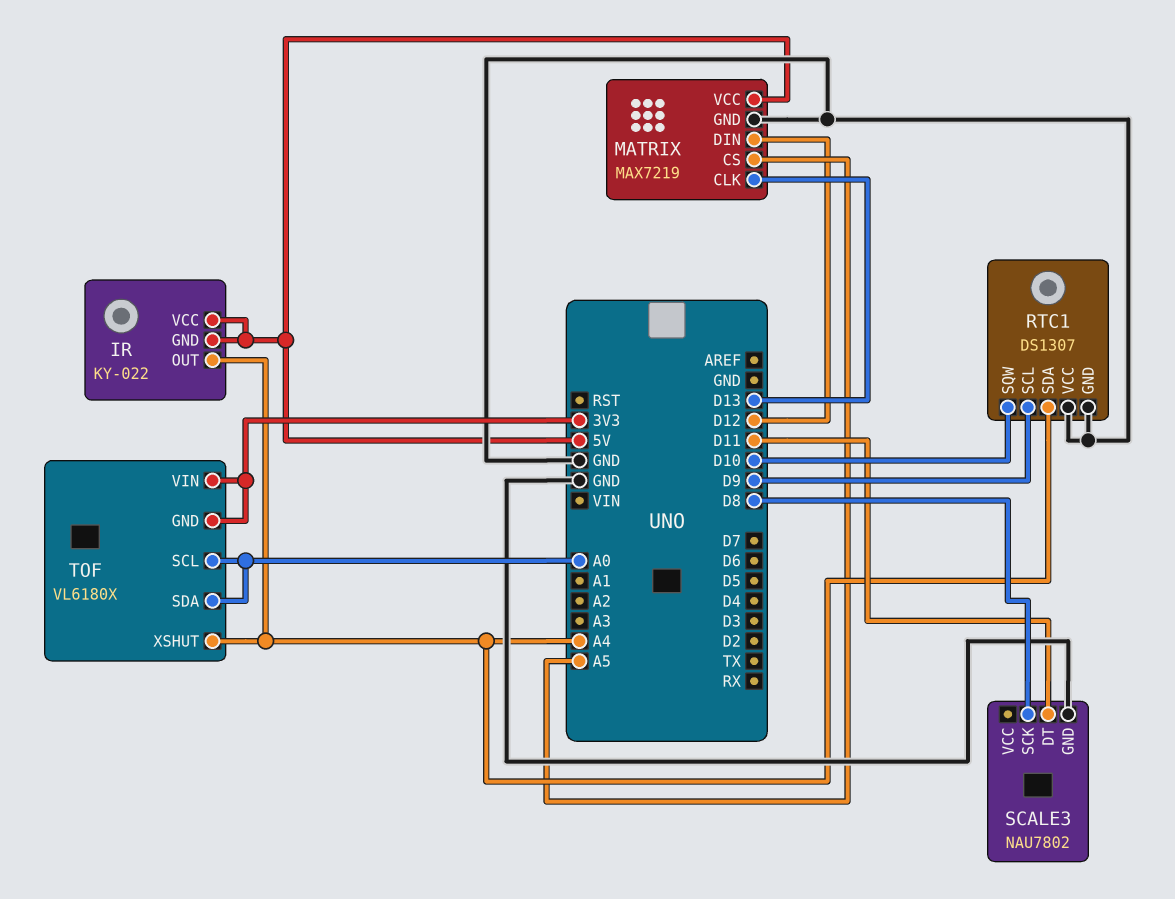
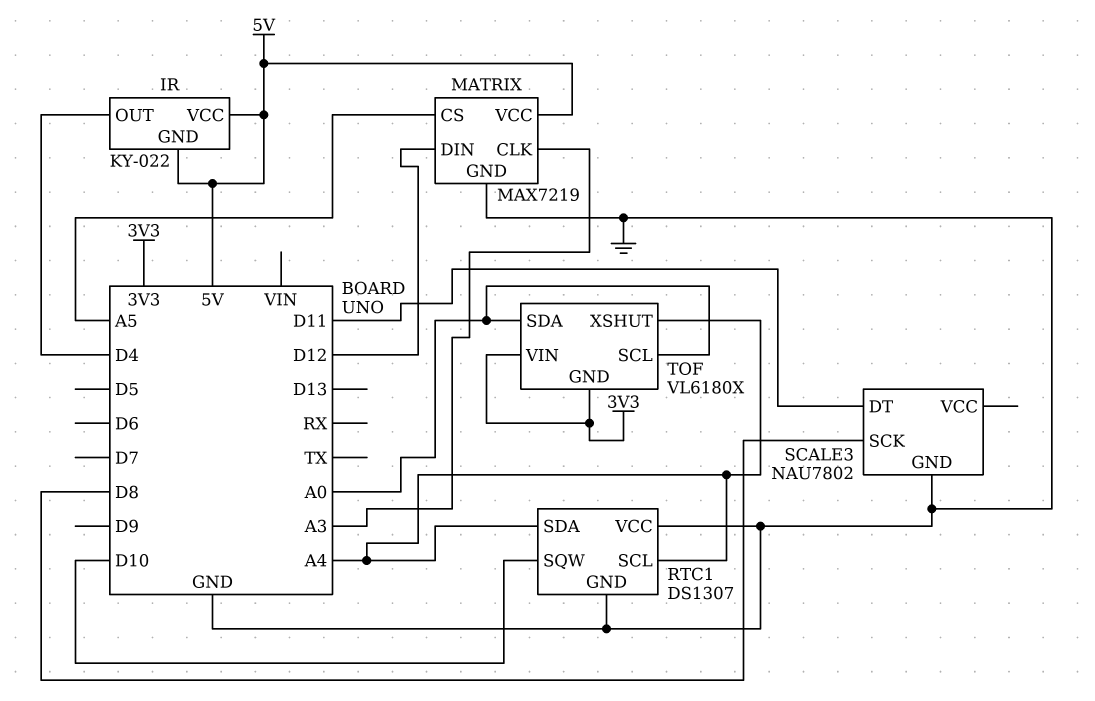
IR pin OUT: A4 -> D4
MATRIX pin CLK: D13 -> A3
RTC1 pin SCL: D9 -> A4

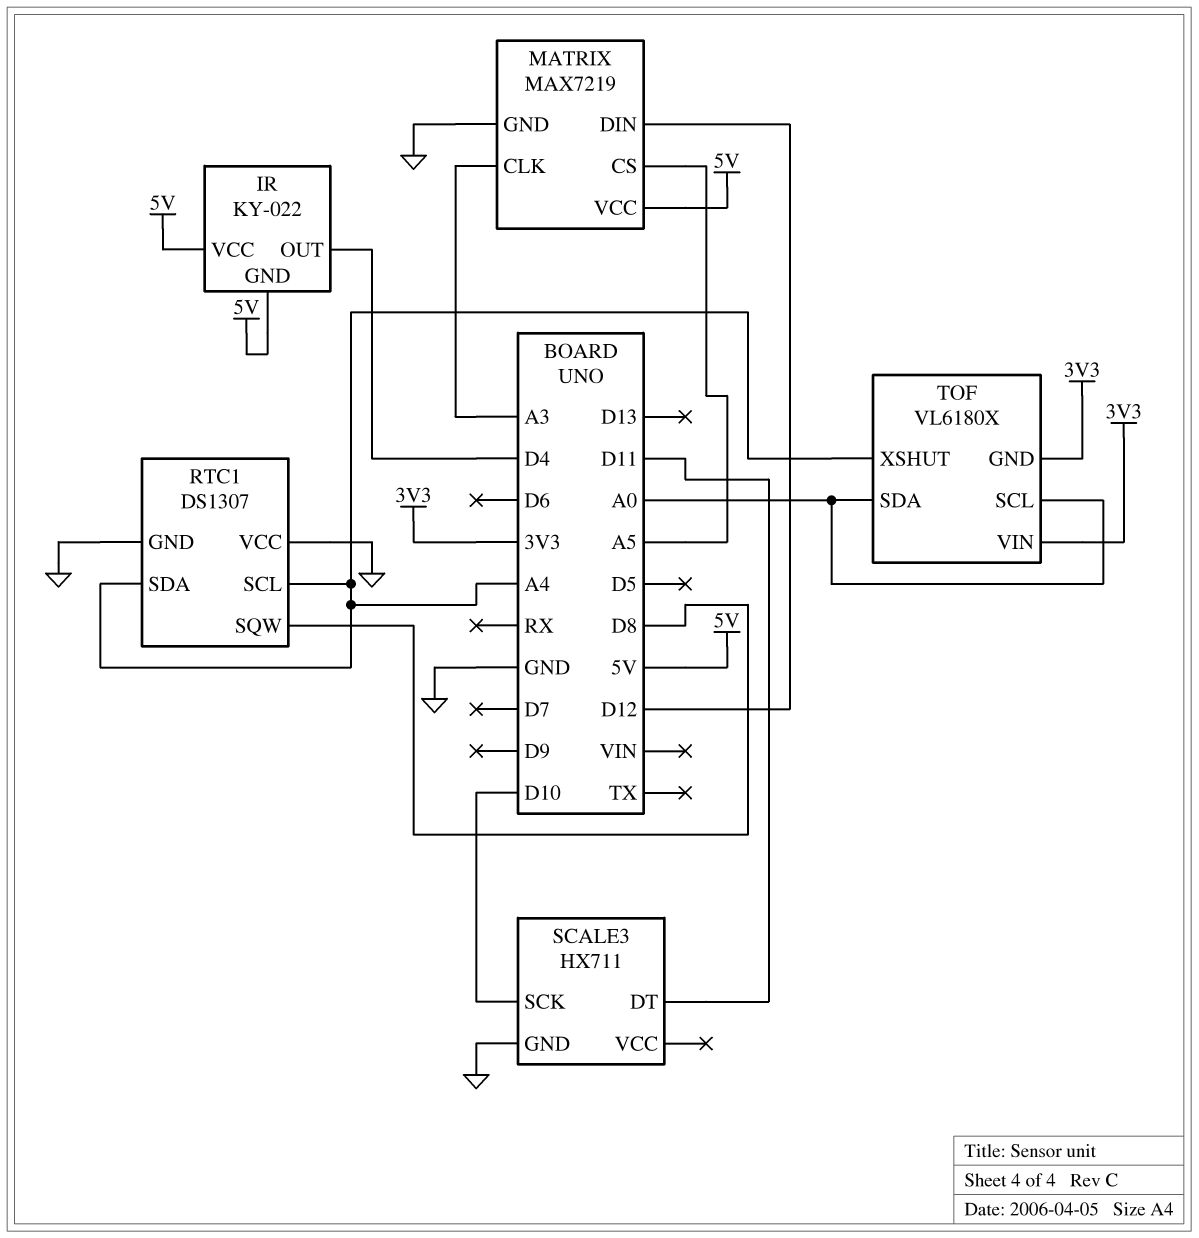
RTC1 pin SQW: D10 -> D8
SCALE3: NAU7802 -> HX711
SCALE3 pin SCK: D8 -> D10

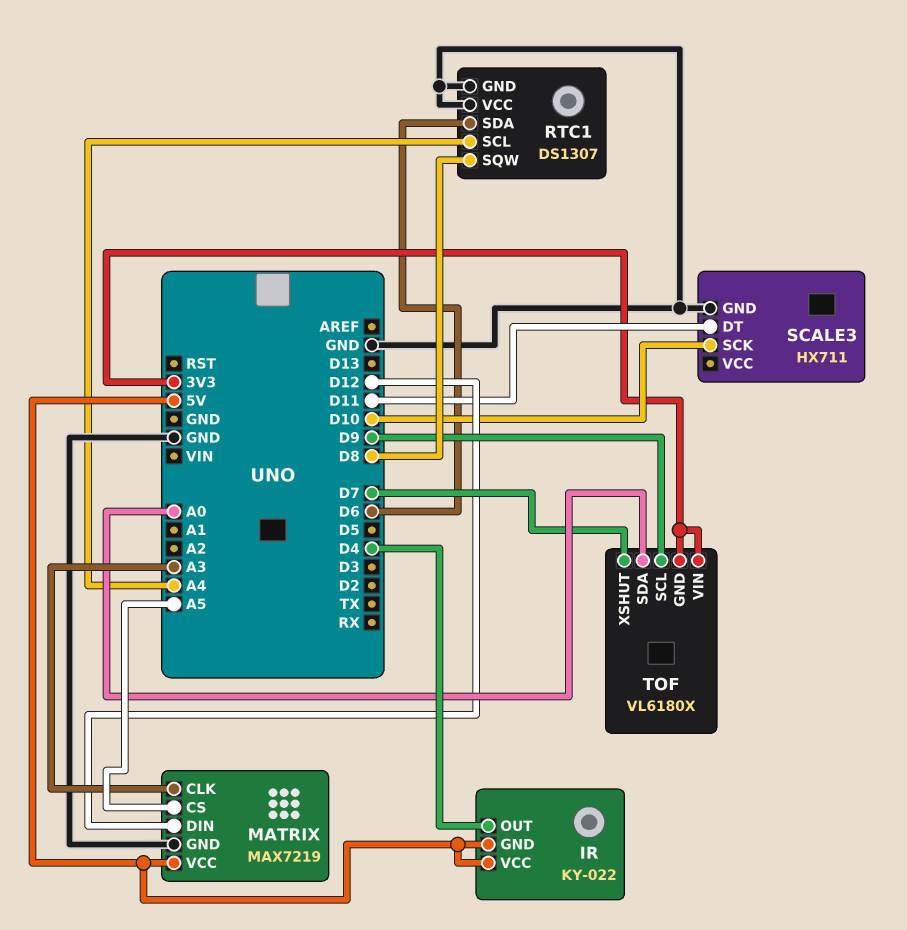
RTC1 pin SDA: A4 -> D6
TOF pin SCL: A0 -> D9
TOF pin XSHUT: A4 -> D7

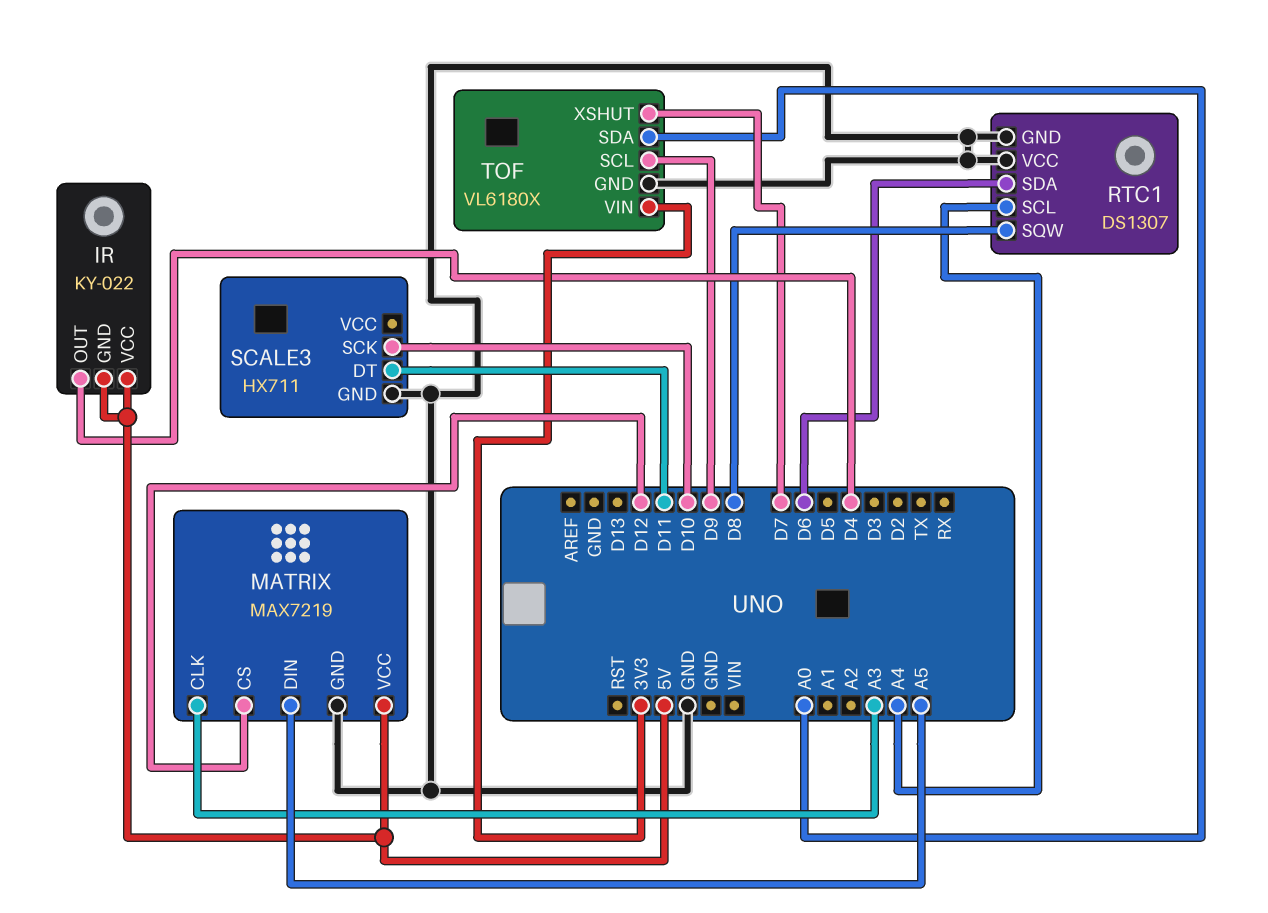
MATRIX pin CS: A5 -> D12
MATRIX pin DIN: D12 -> A5
TOF pin GND: 3V3 -> GND

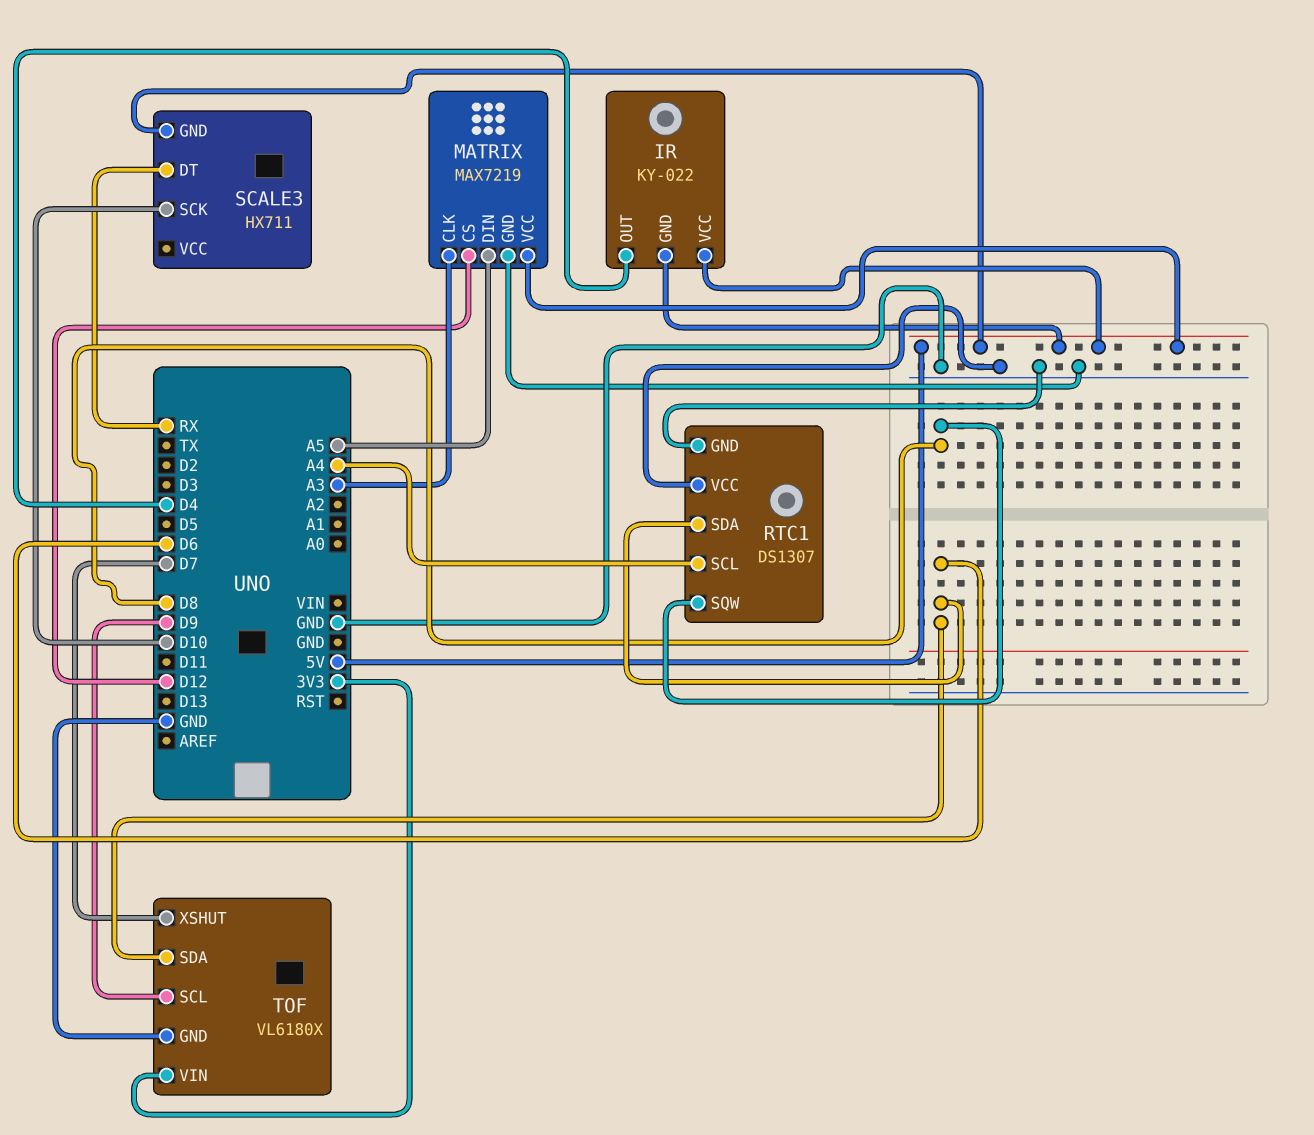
SCALE3 pin DT: D11 -> RX
SCALE3 pin GND: GND -> 5V
TOF pin SDA: A0 -> D6

